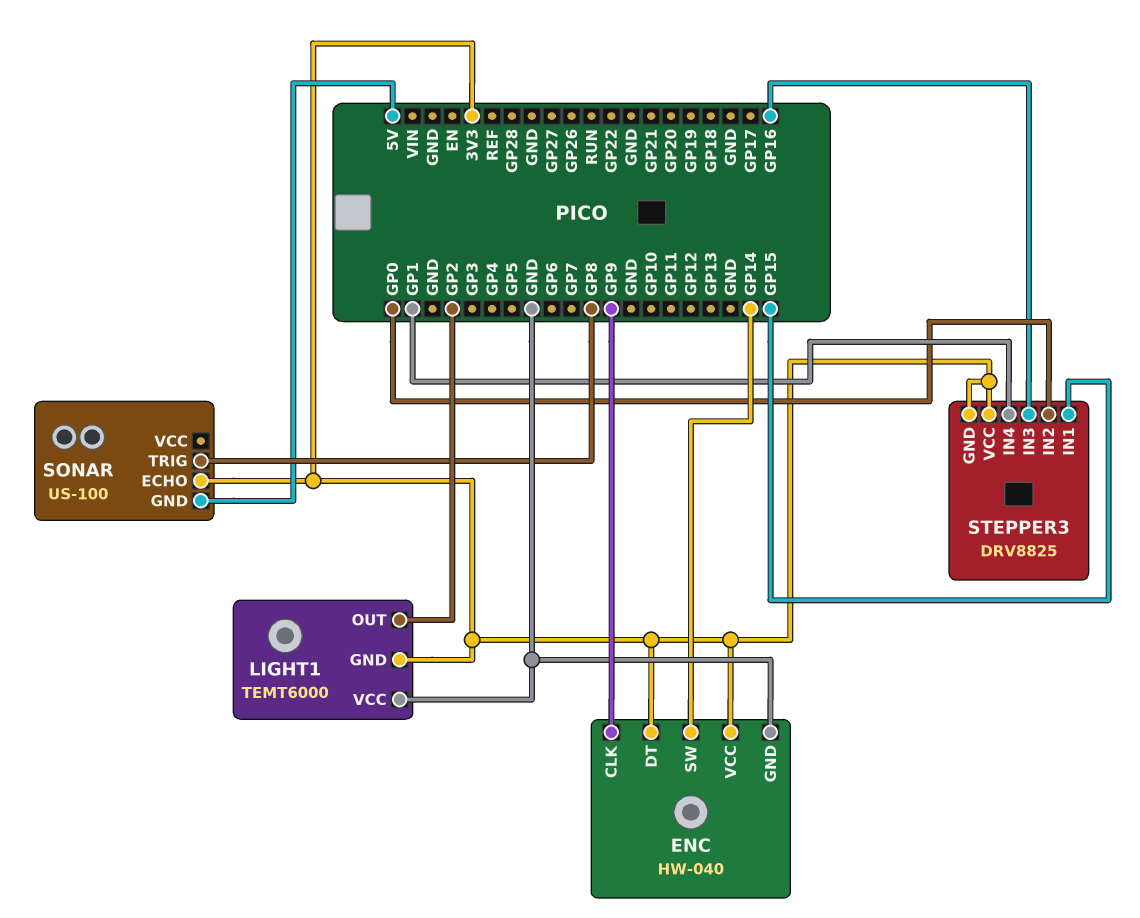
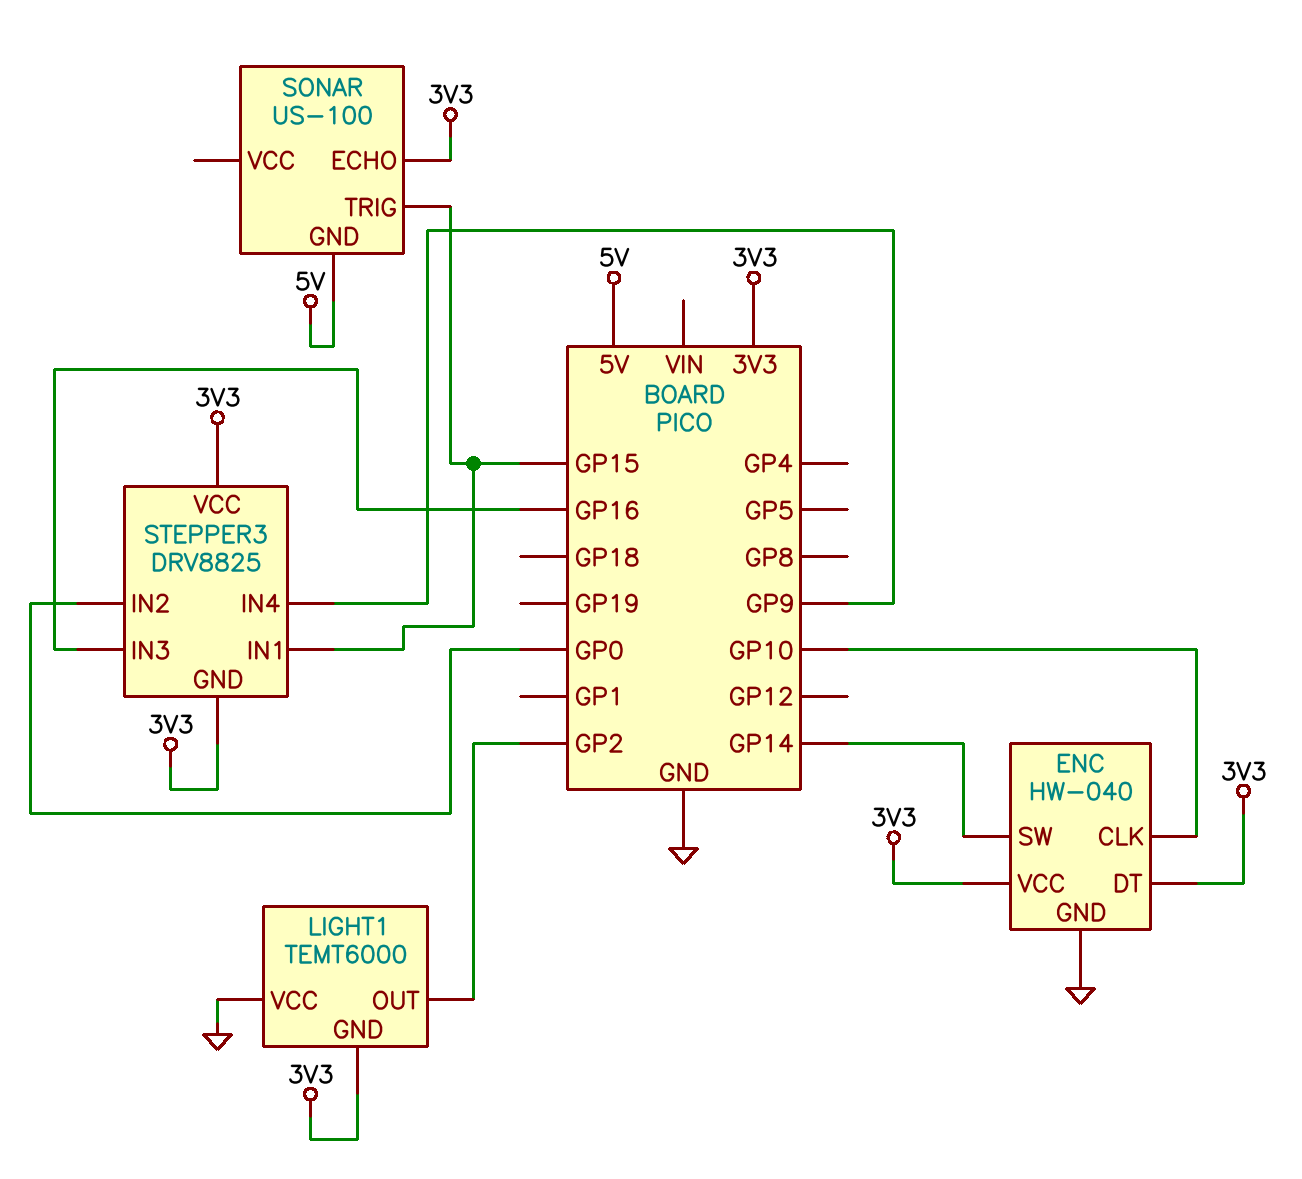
ENC pin CLK: GP9 -> GP10
SONAR pin TRIG: GP8 -> GP15
STEPPER3 pin IN4: GP1 -> GP9

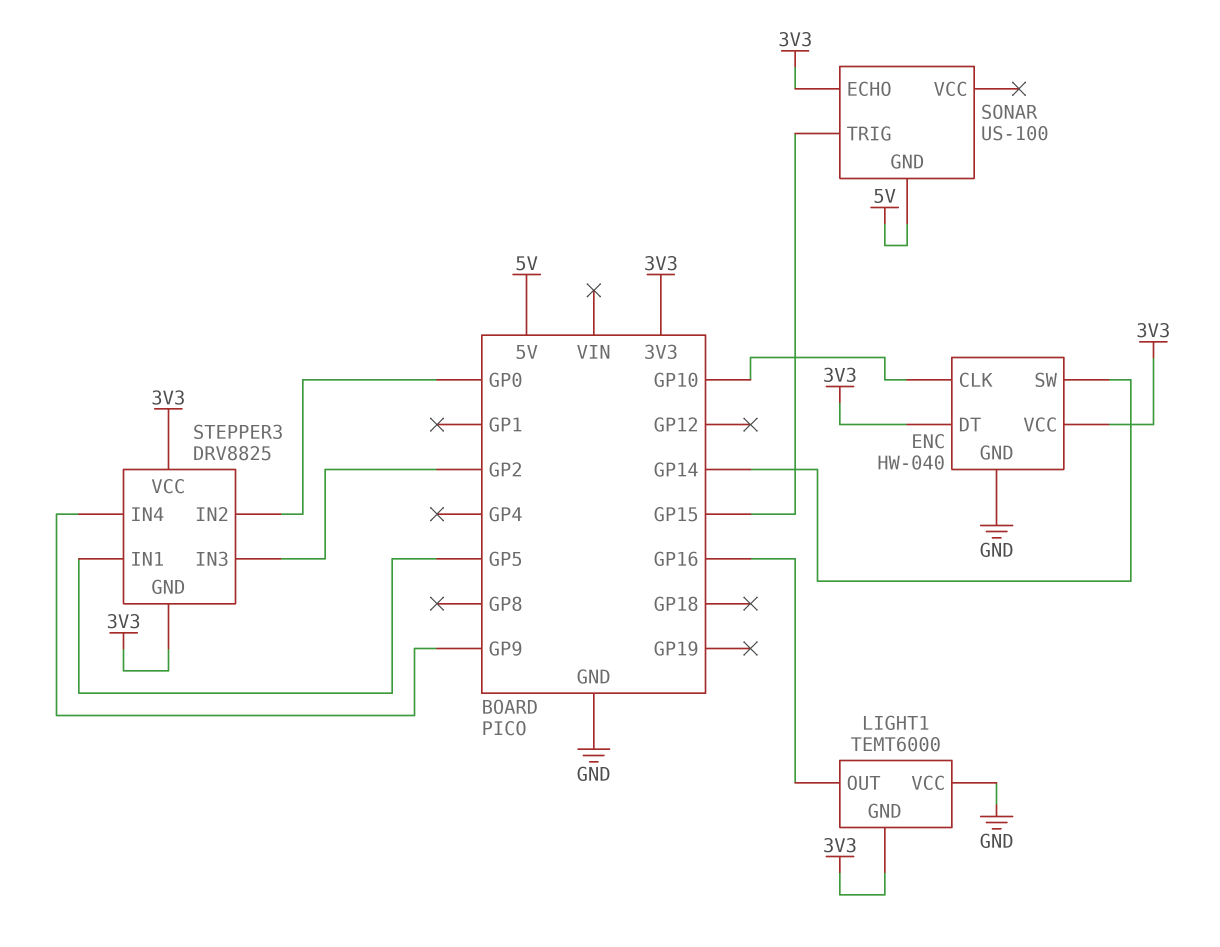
LIGHT1 pin OUT: GP2 -> GP16
STEPPER3 pin IN1: GP15 -> GP5
STEPPER3 pin IN3: GP16 -> GP2

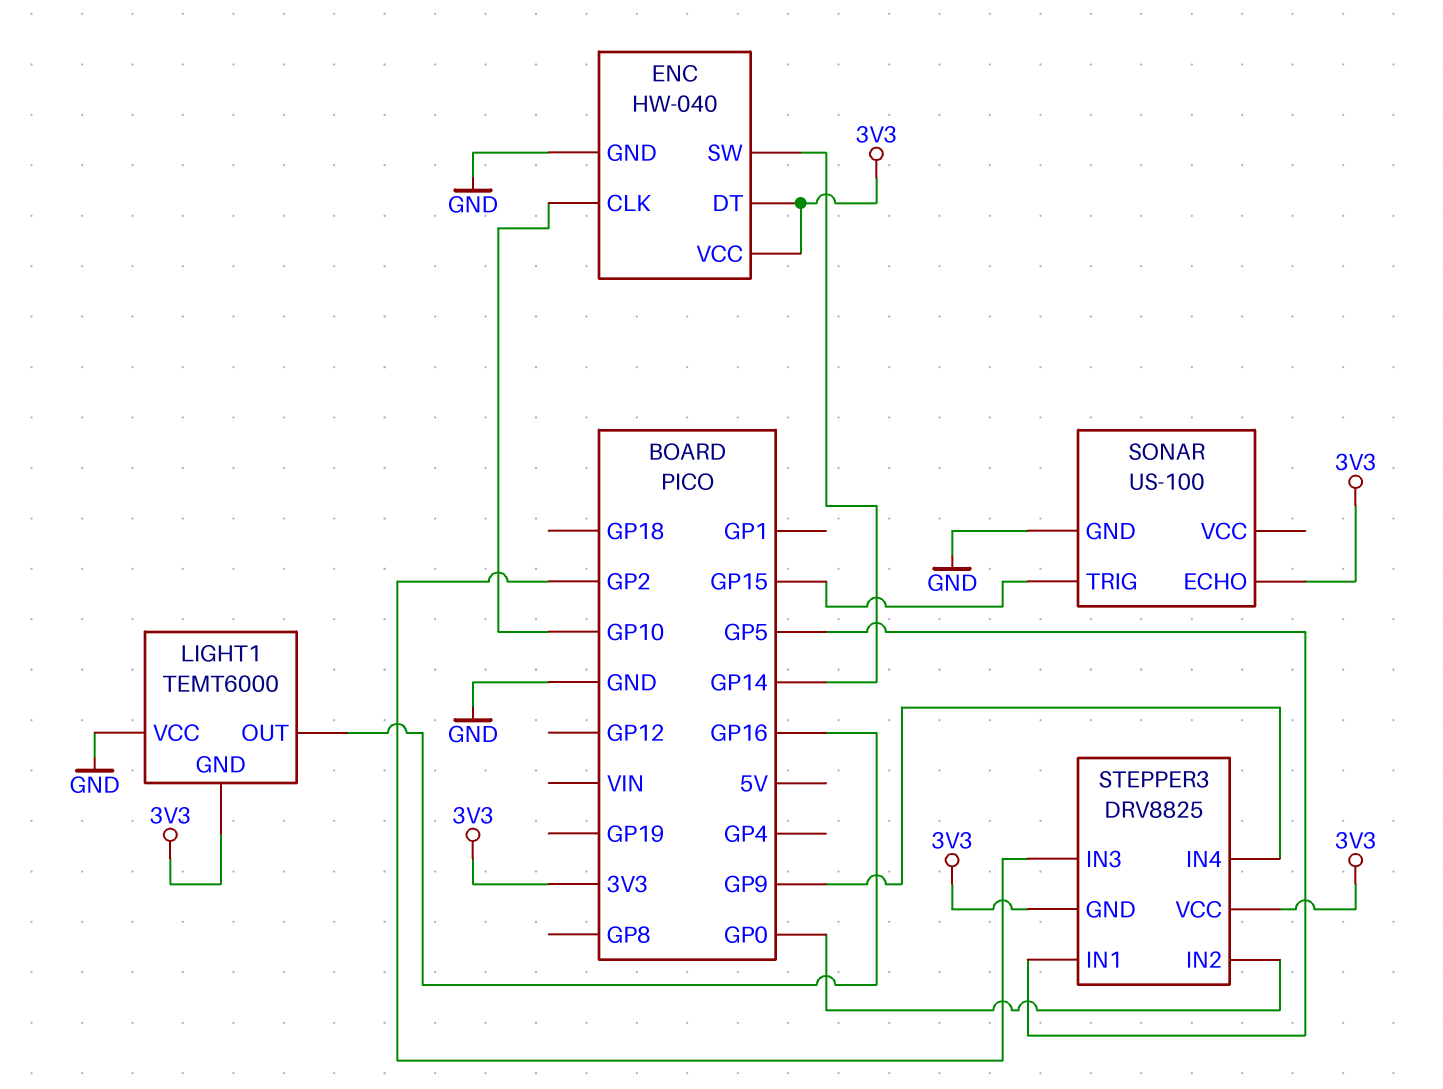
SONAR pin GND: 5V -> GND

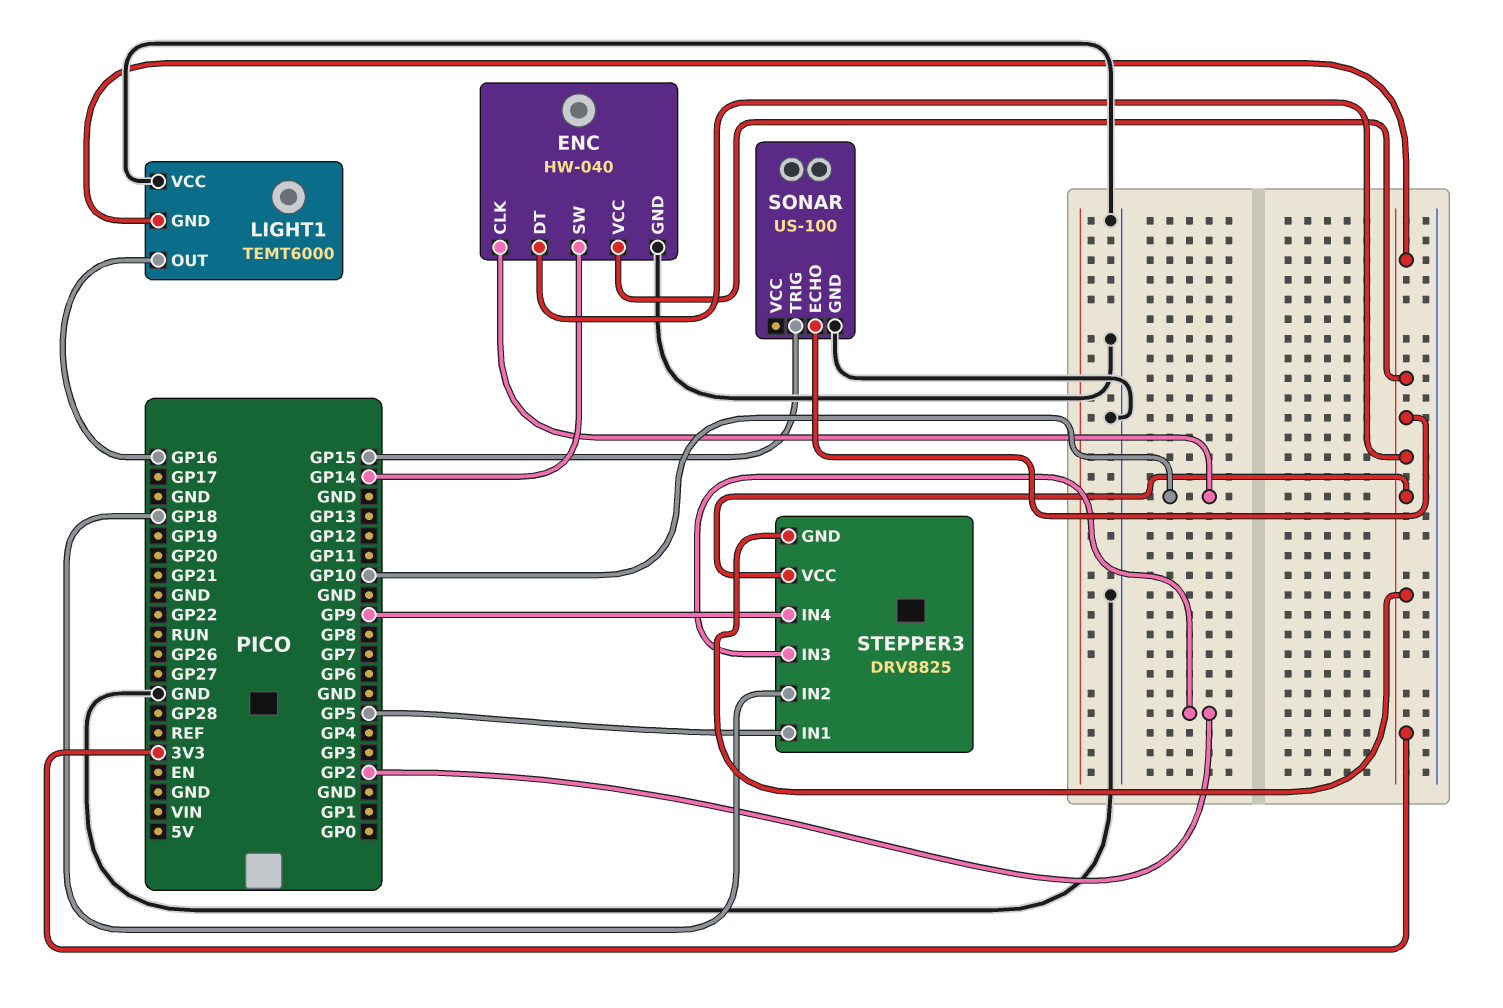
STEPPER3 pin IN2: GP0 -> GP18

